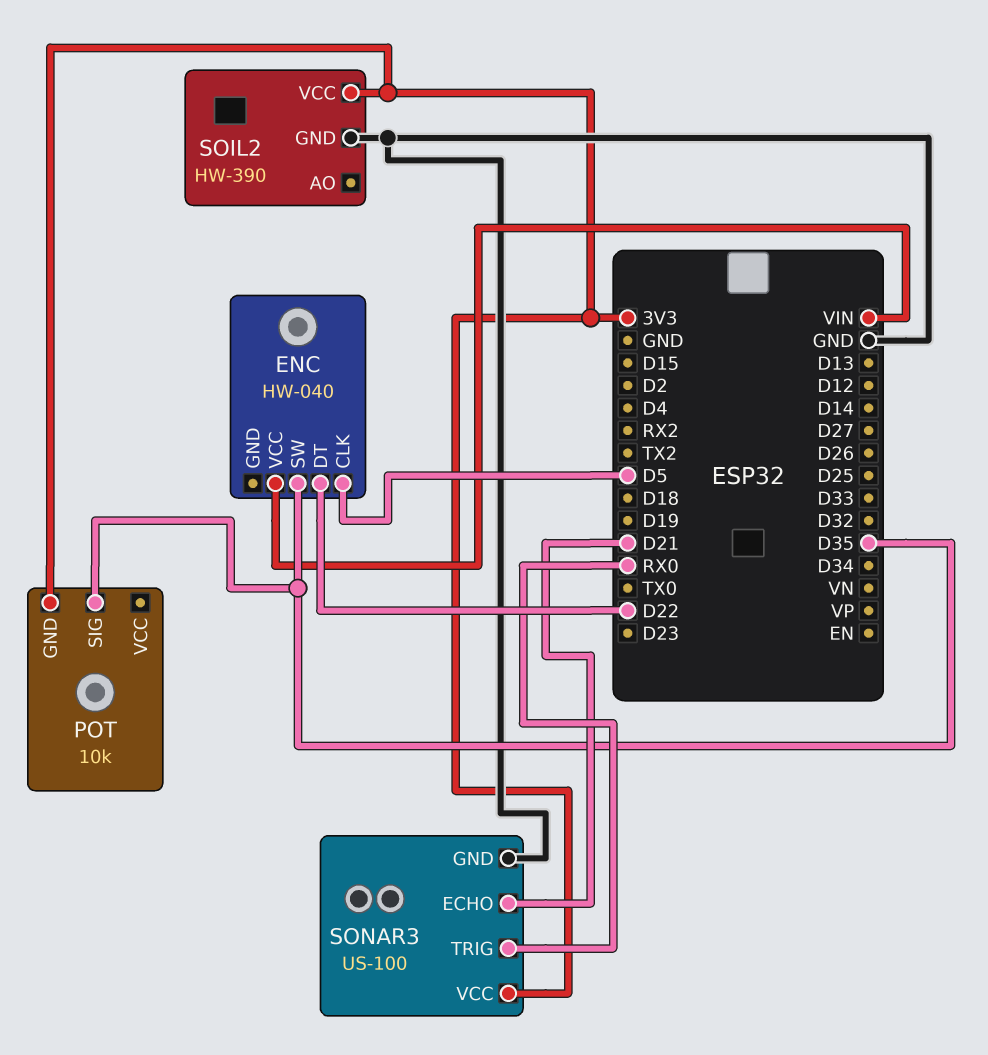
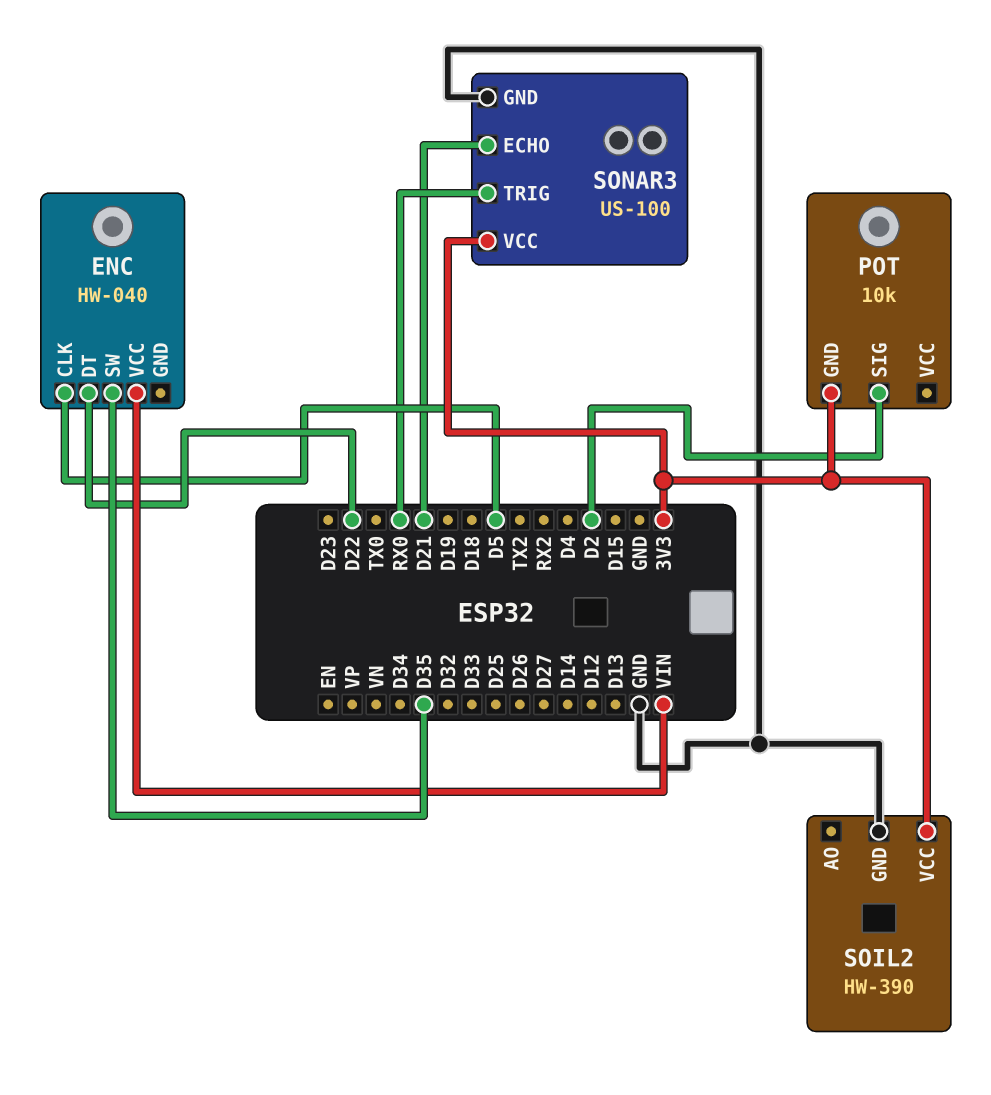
POT pin SIG: D35 -> D2

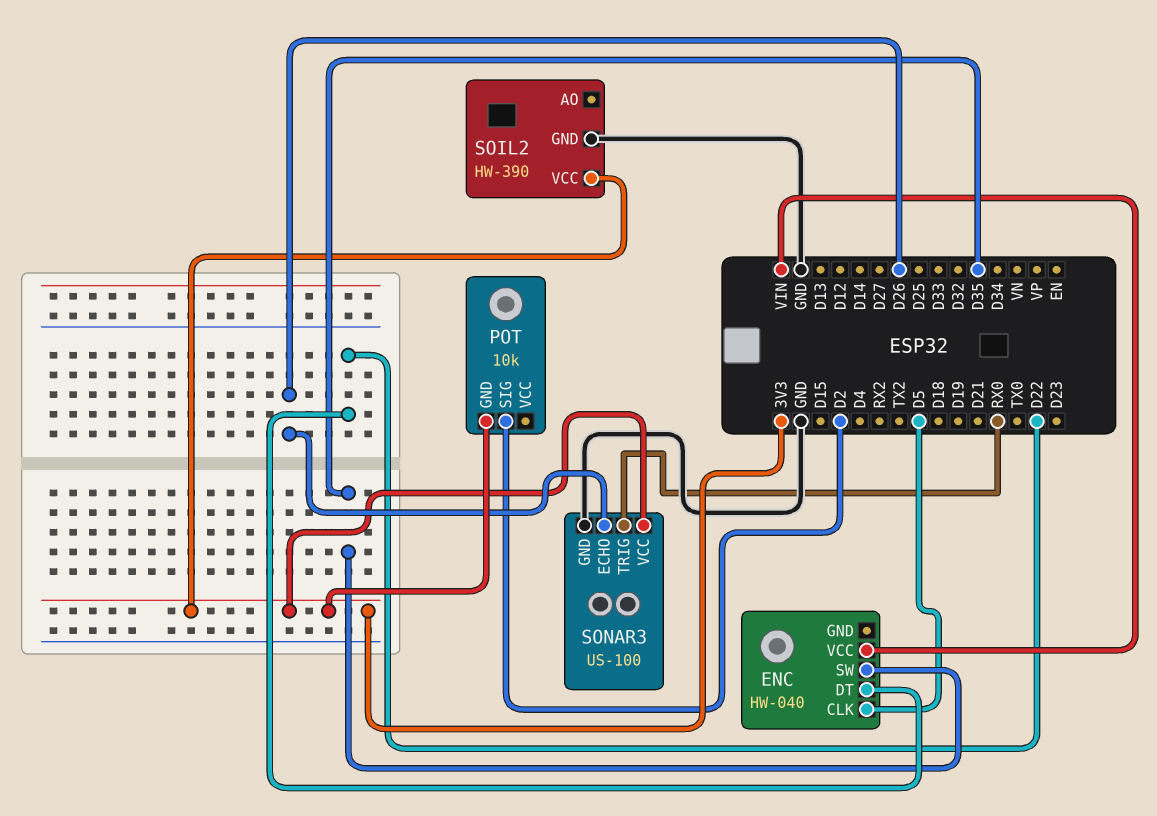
SONAR3 pin ECHO: D21 -> D26

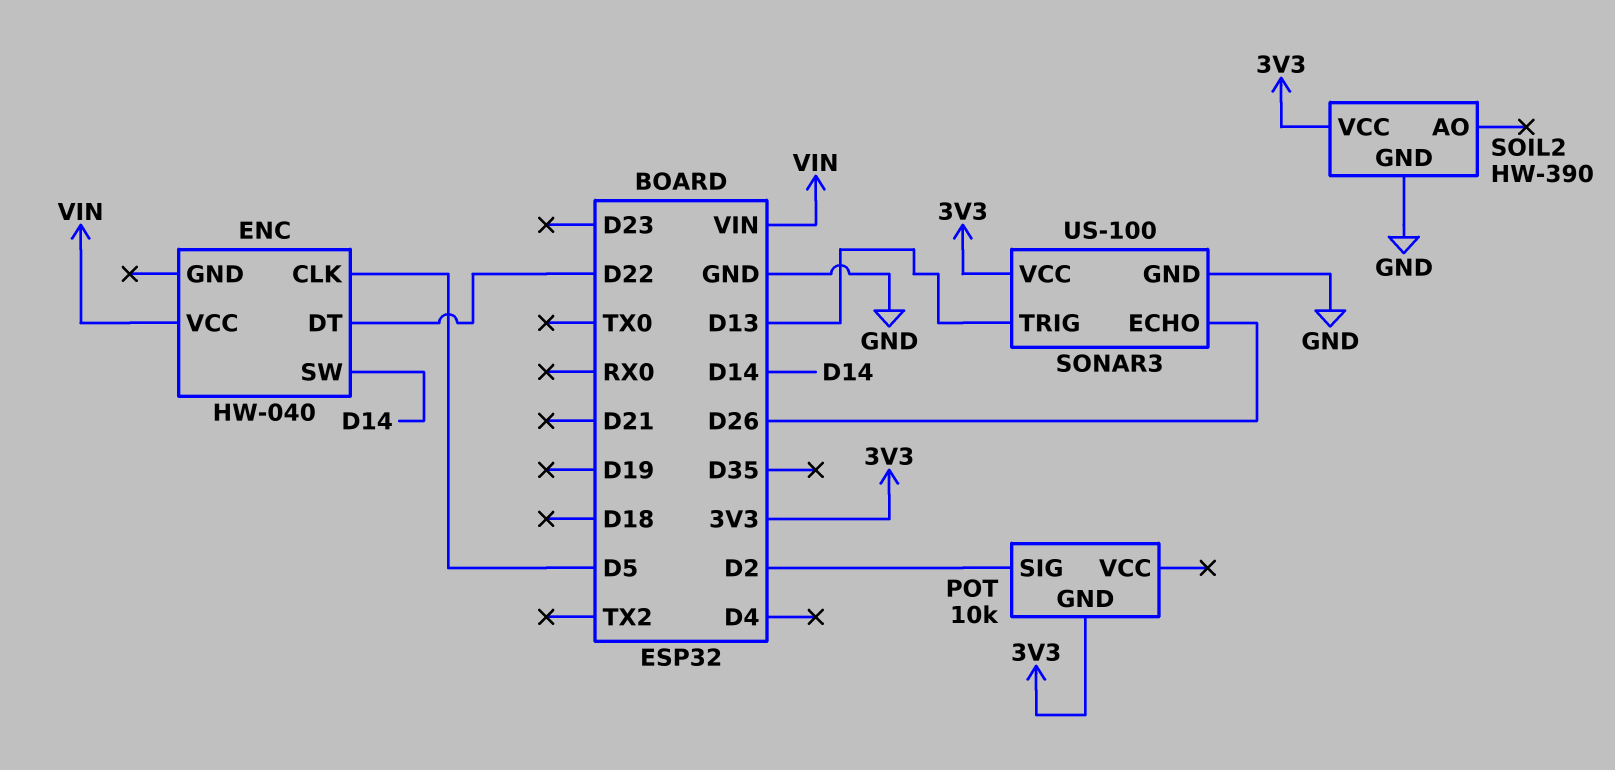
ENC pin SW: D35 -> D14
SONAR3 pin TRIG: RX0 -> D13

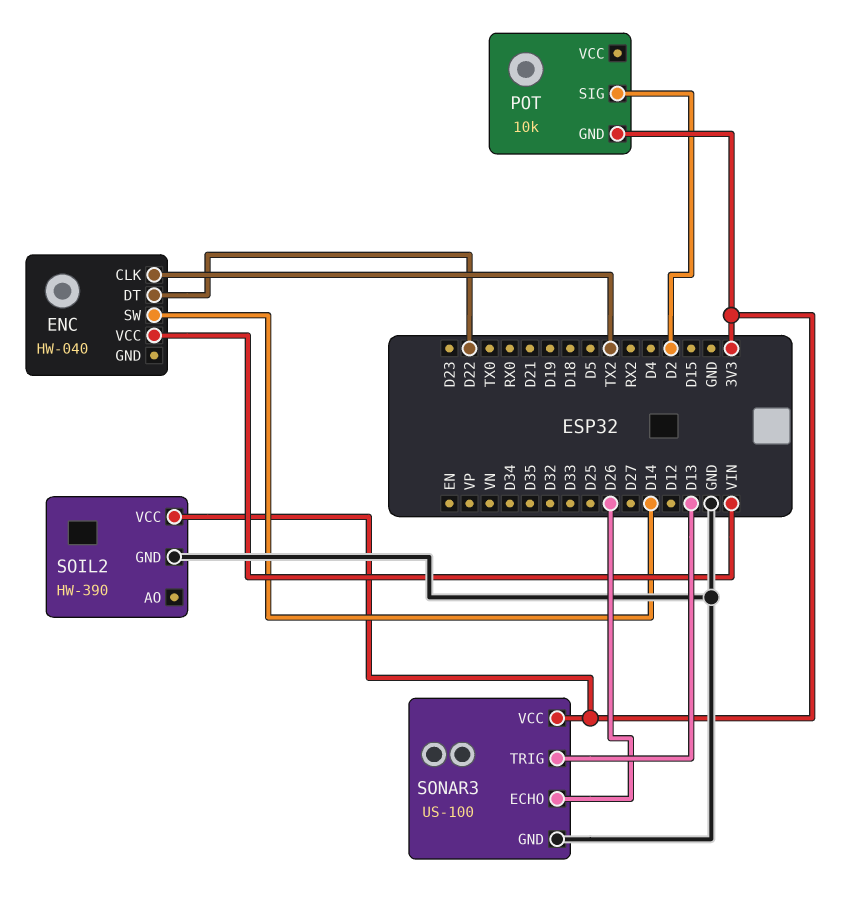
ENC pin CLK: D5 -> TX2

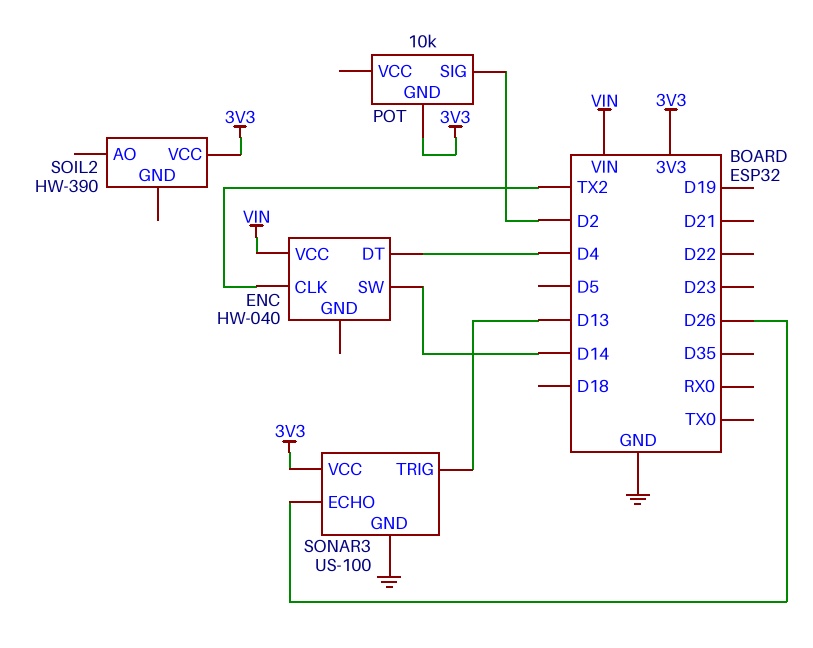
ENC pin DT: D22 -> D4
SOIL2 pin GND: GND -> none

